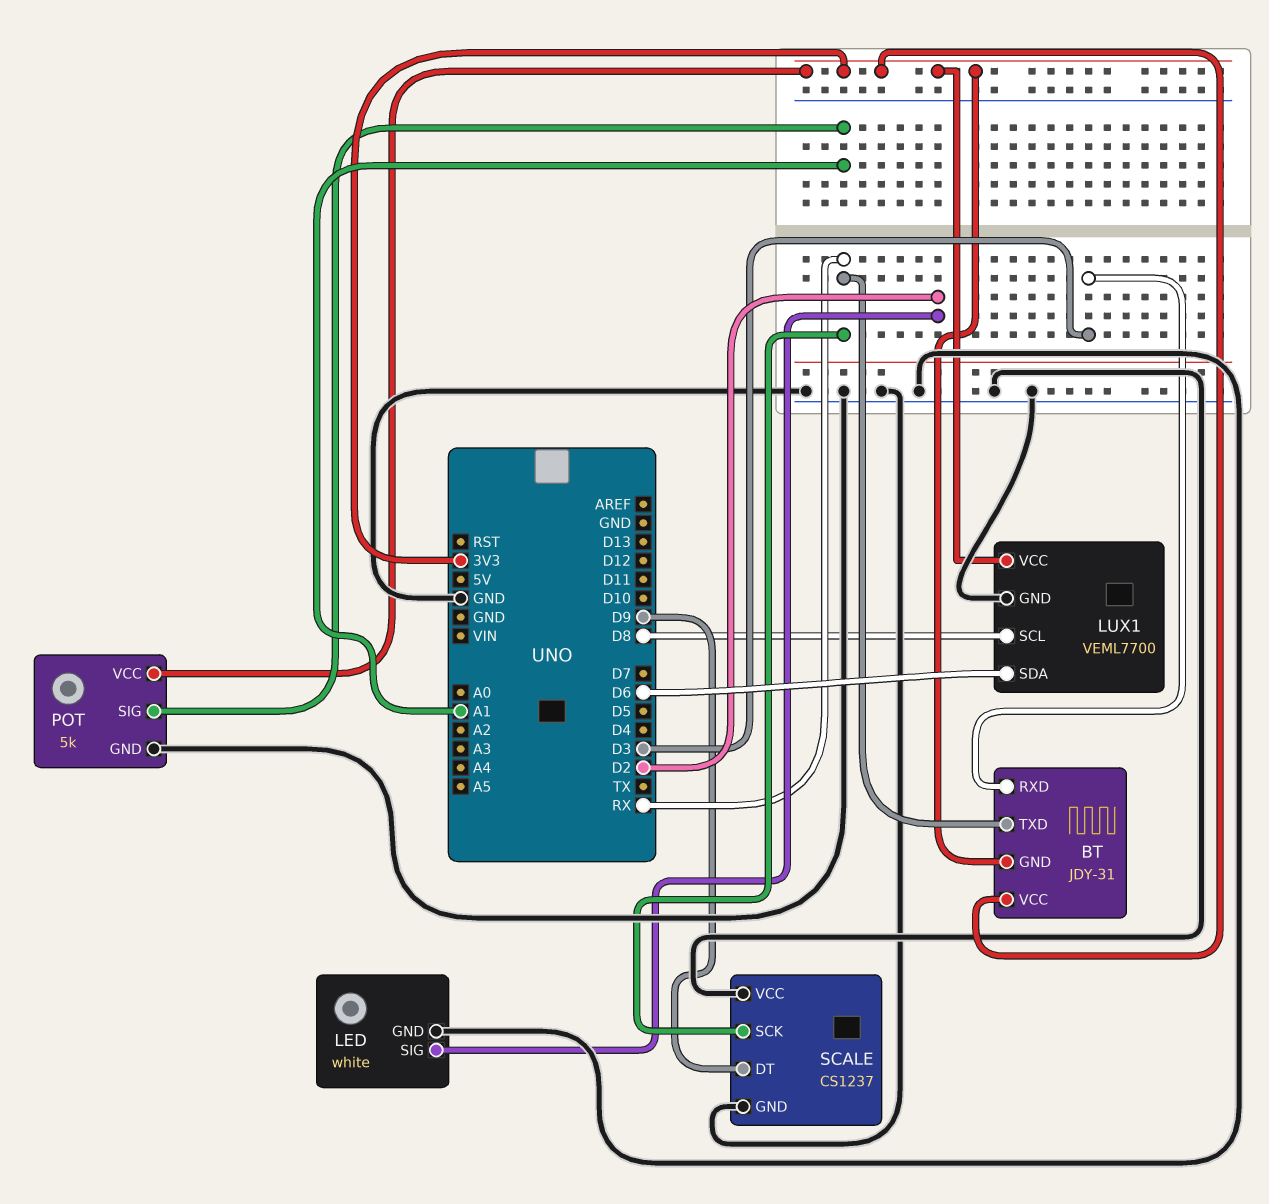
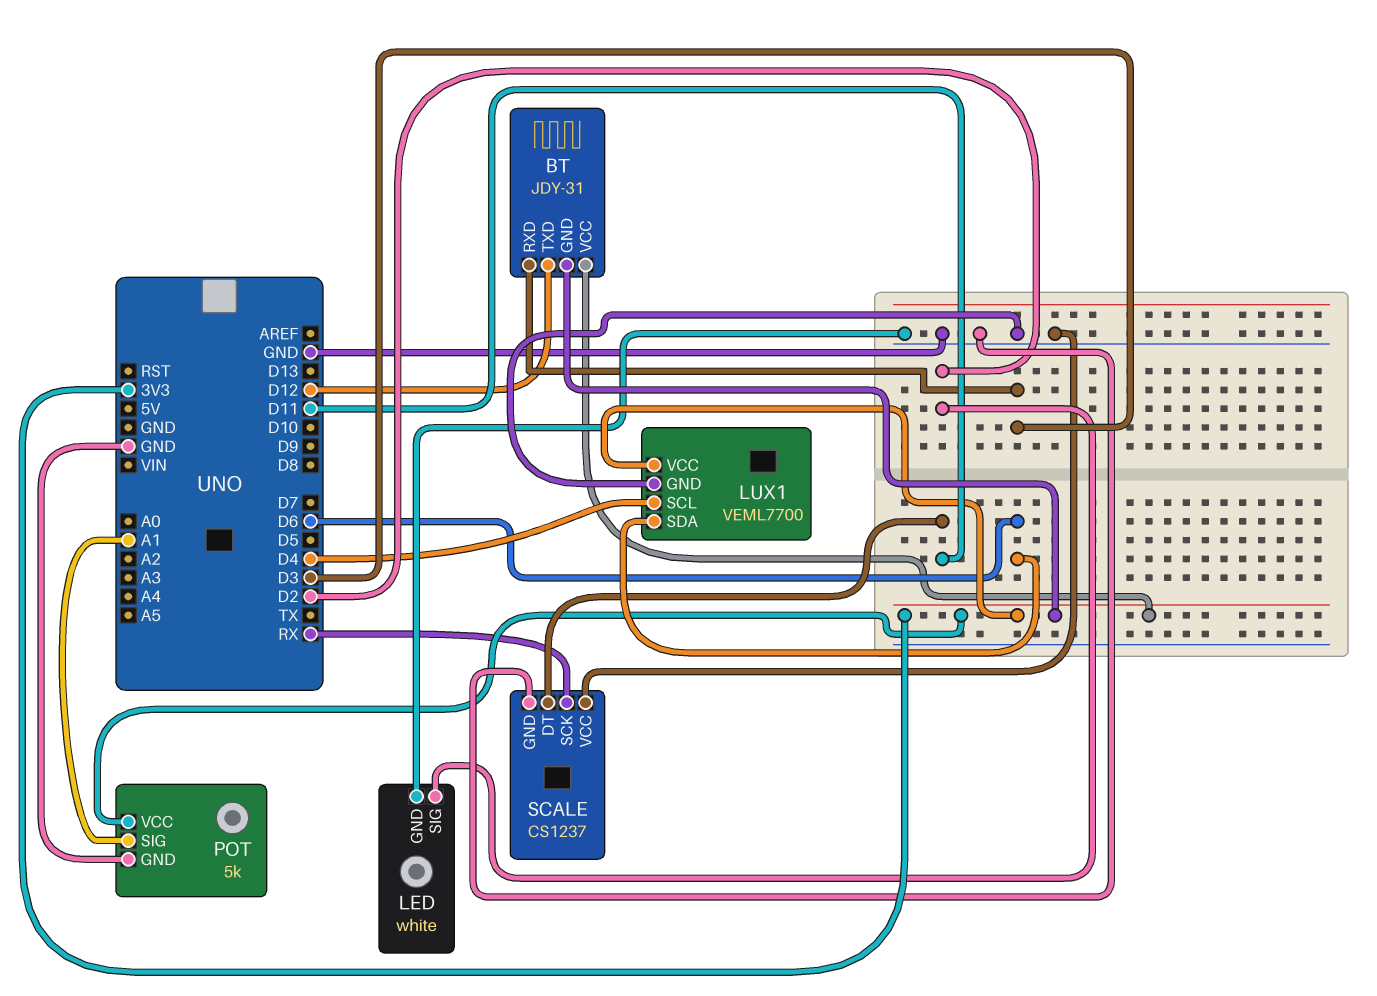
BT pin TXD: RX -> D12
LUX1 pin SCL: D8 -> D4
SCALE pin DT: D9 -> D11

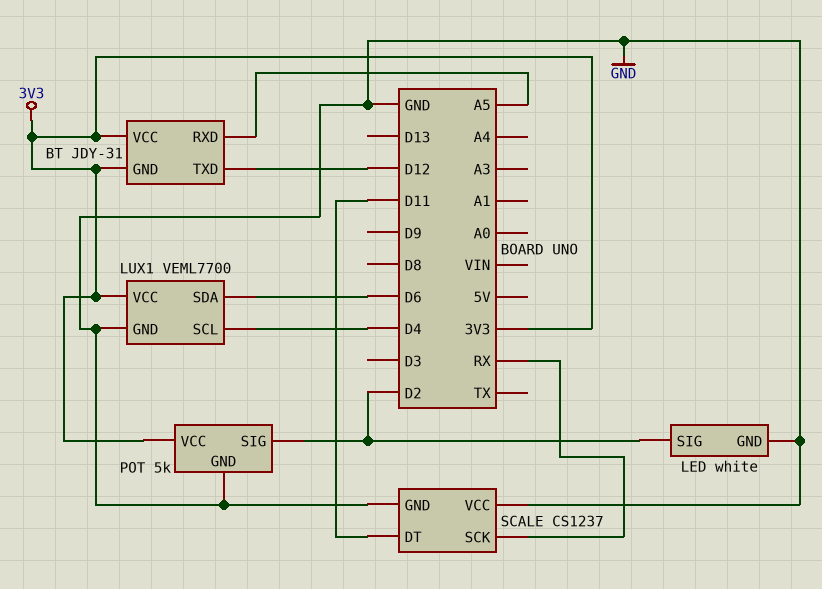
BT pin RXD: D3 -> A5
POT pin SIG: A1 -> D2

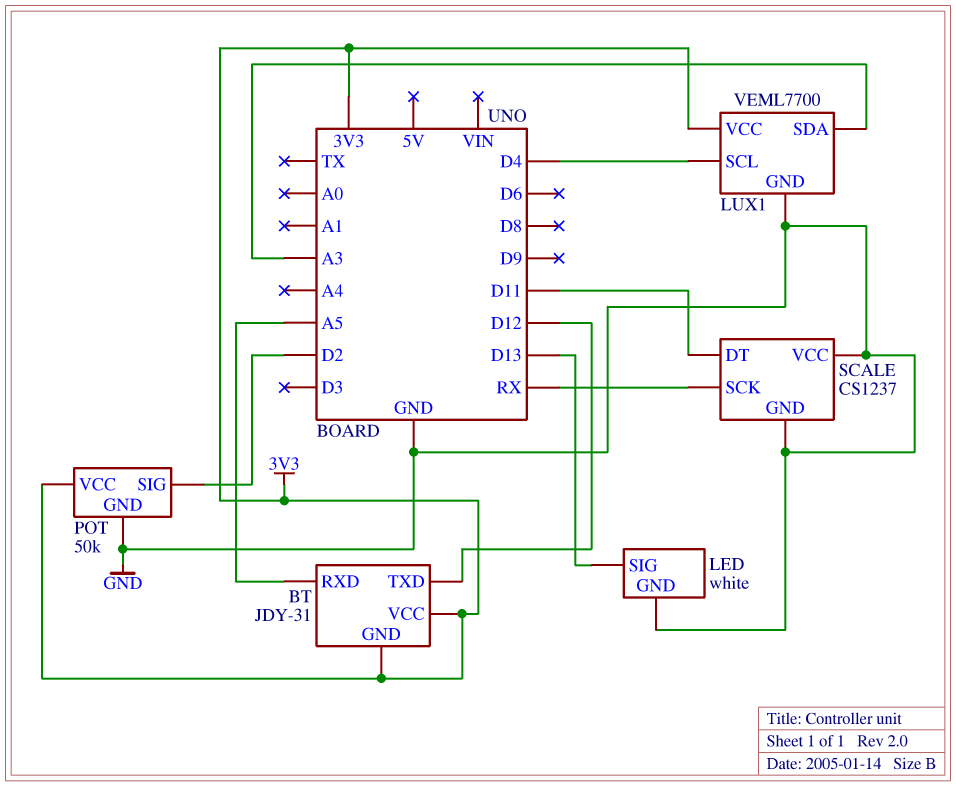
LED pin SIG: D2 -> D13
LUX1 pin SDA: D6 -> A3
POT: 5k -> 50k

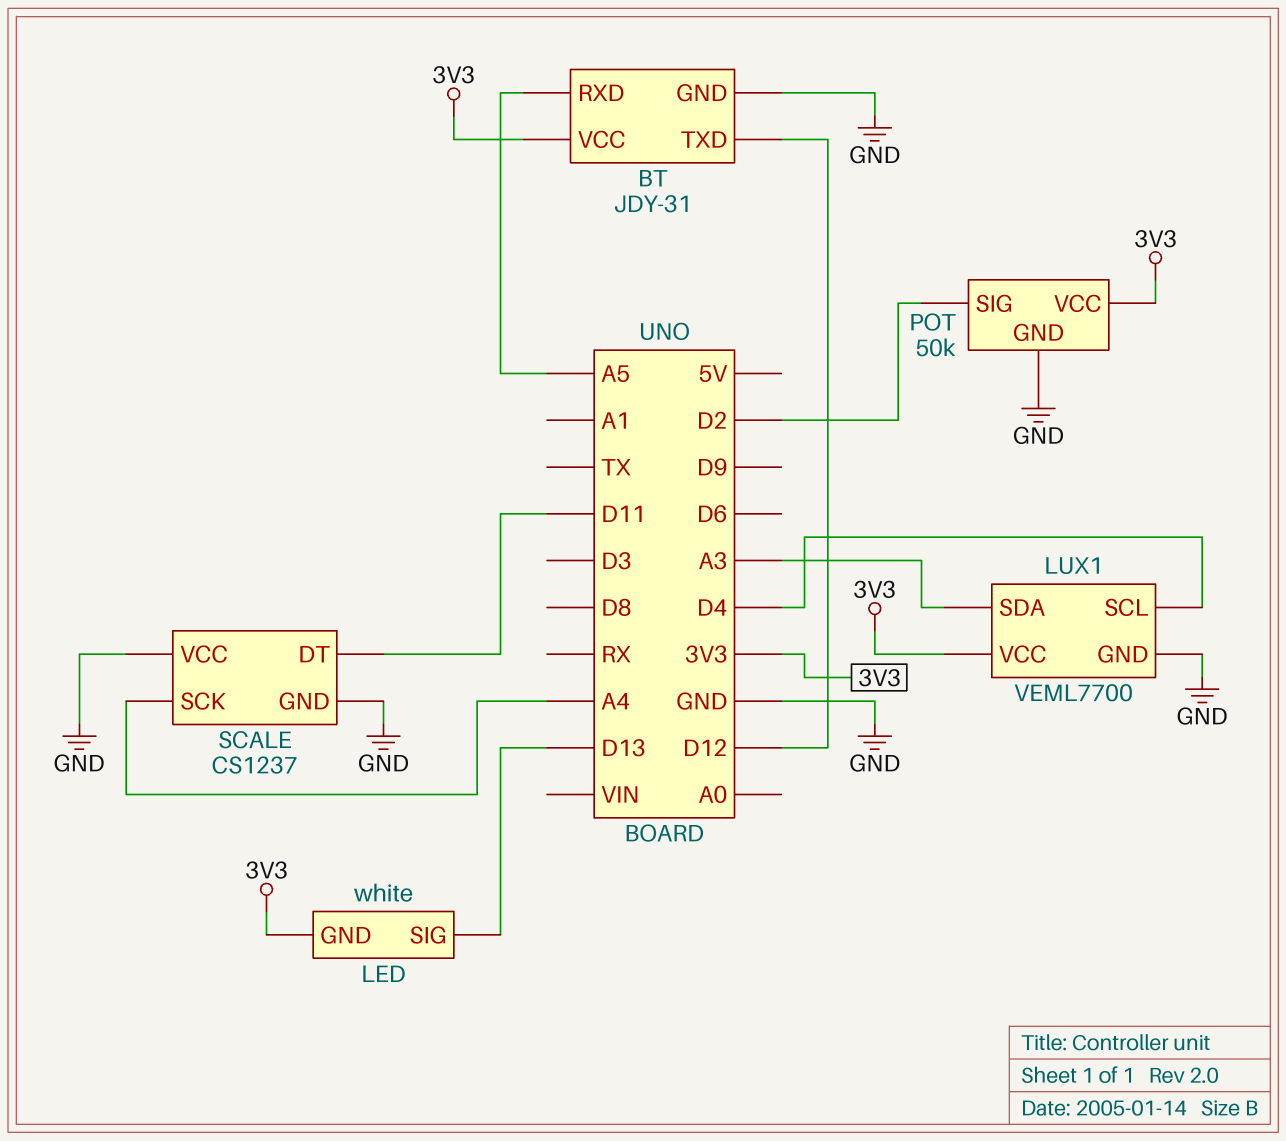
BT pin GND: 3V3 -> GND
LED pin GND: GND -> 3V3
SCALE pin SCK: RX -> A4

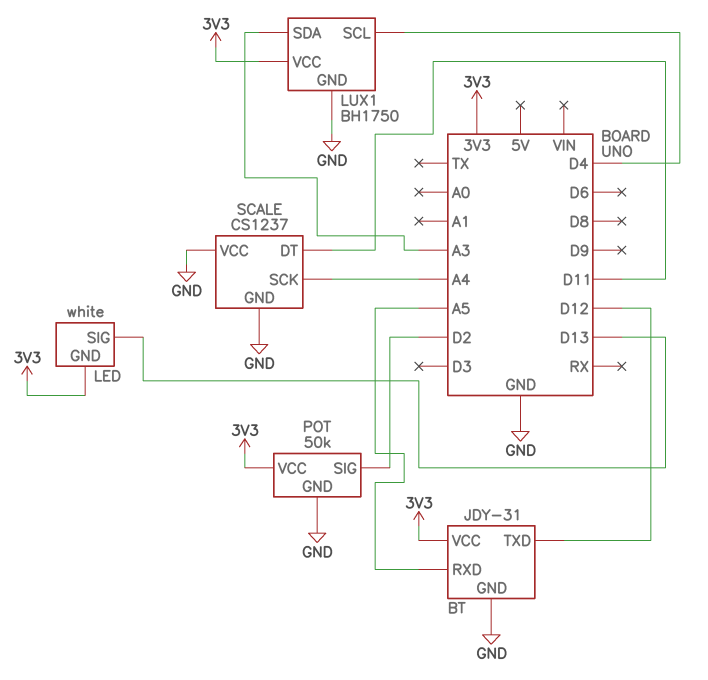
LUX1: VEML7700 -> BH1750

